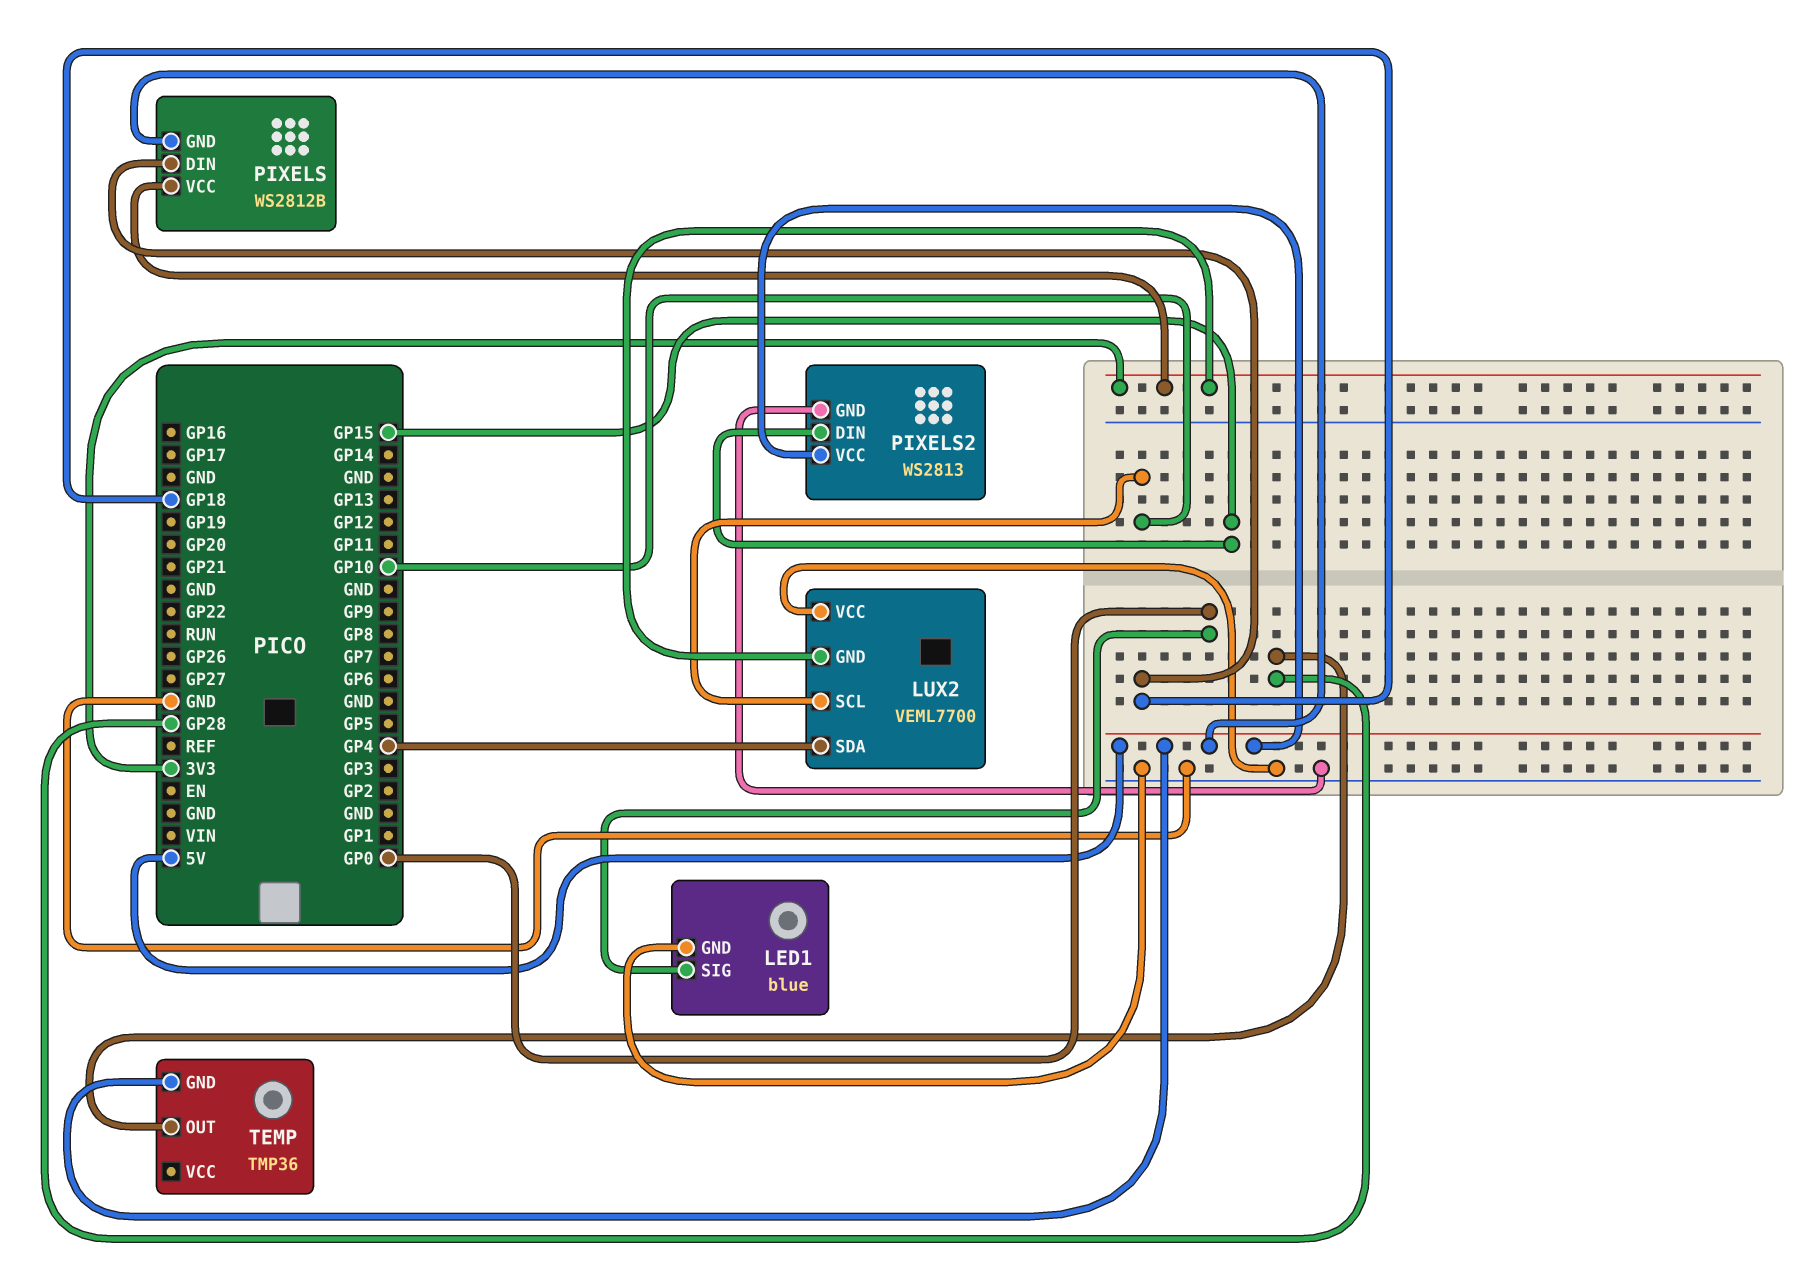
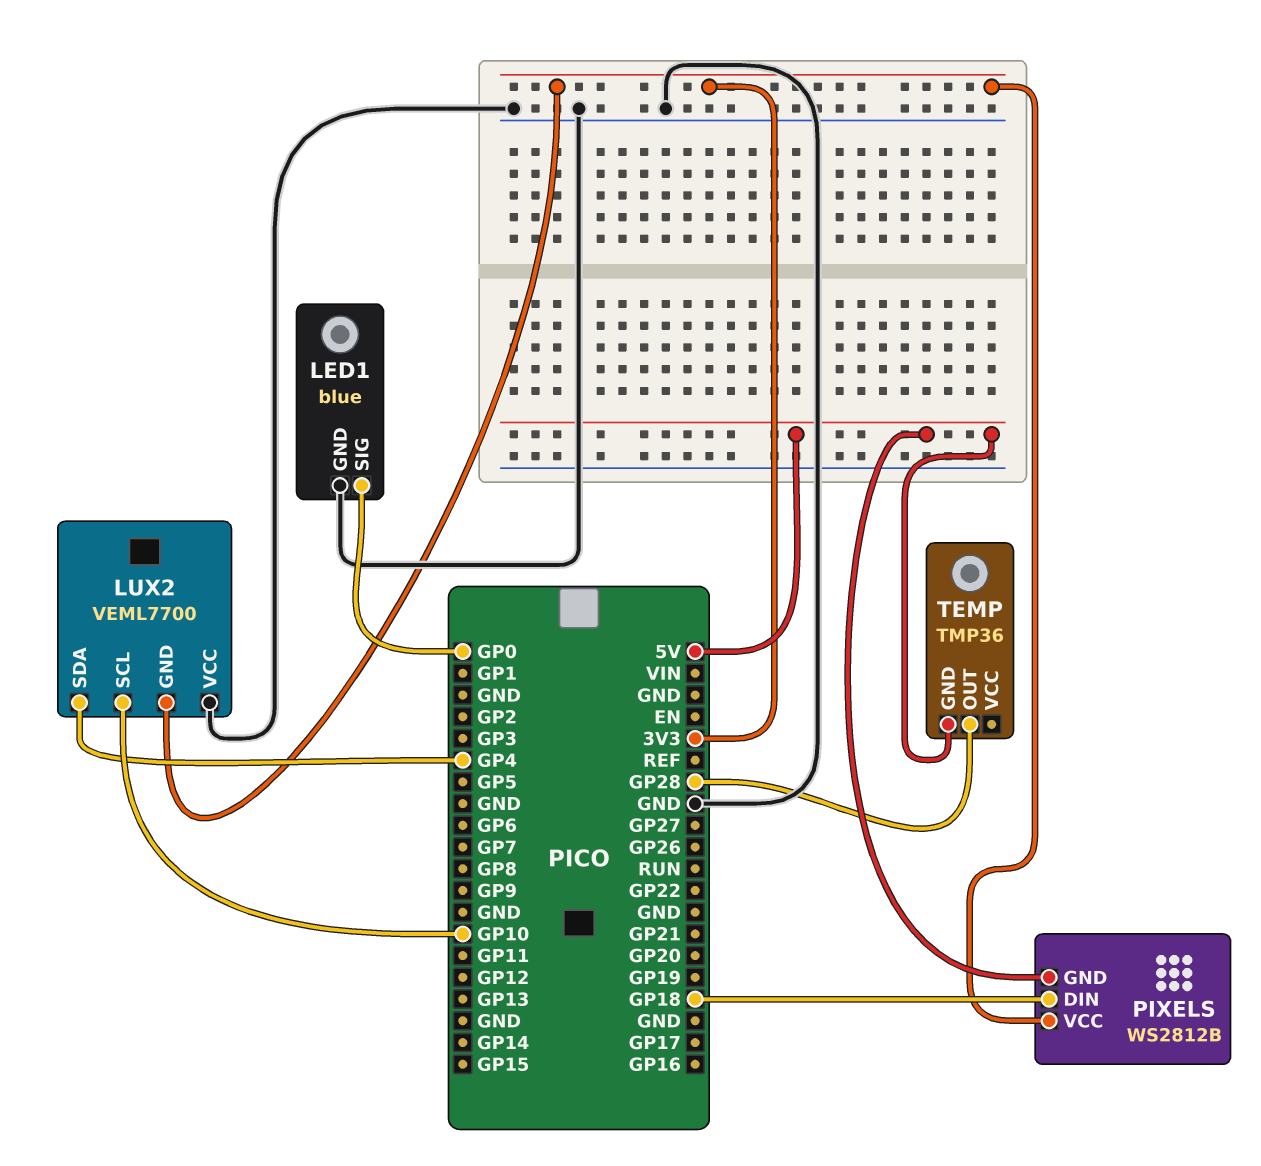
PIXELS2: WS2813 -> none
PIXELS2 pin DIN: GP15 -> none
PIXELS2 pin GND: GND -> none
PIXELS2 pin VCC: 5V -> none

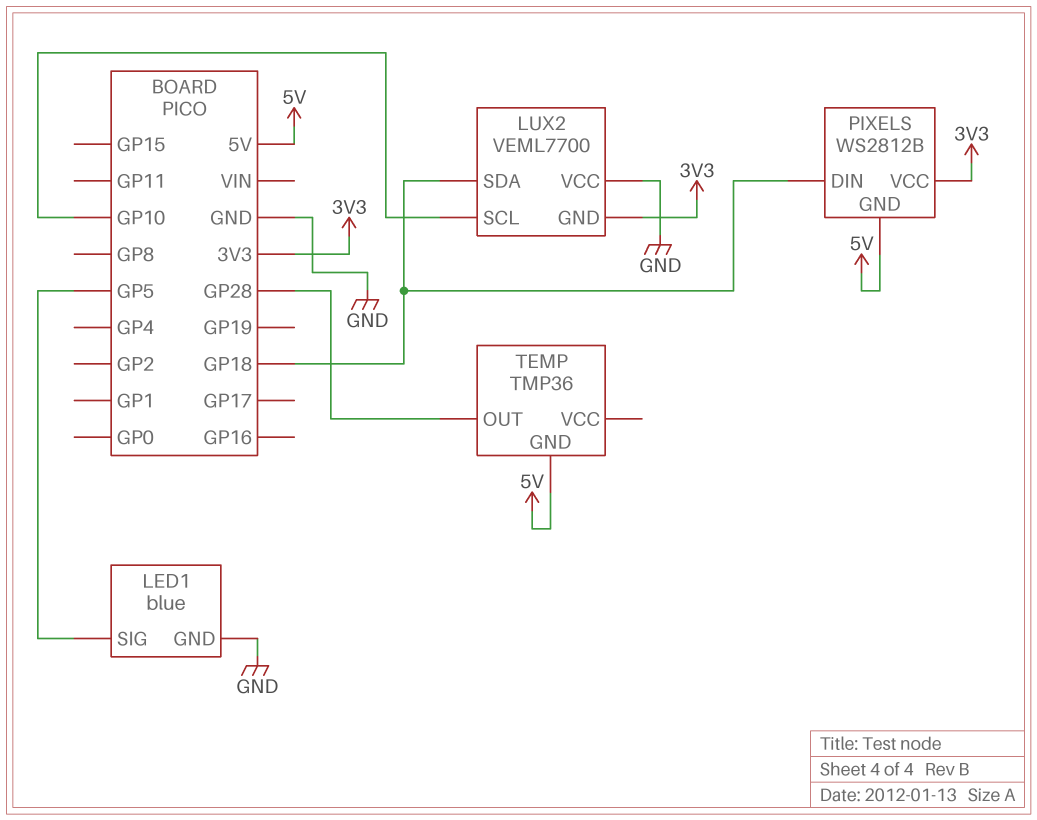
LED1 pin SIG: GP0 -> GP5
LUX2 pin SDA: GP4 -> GP18

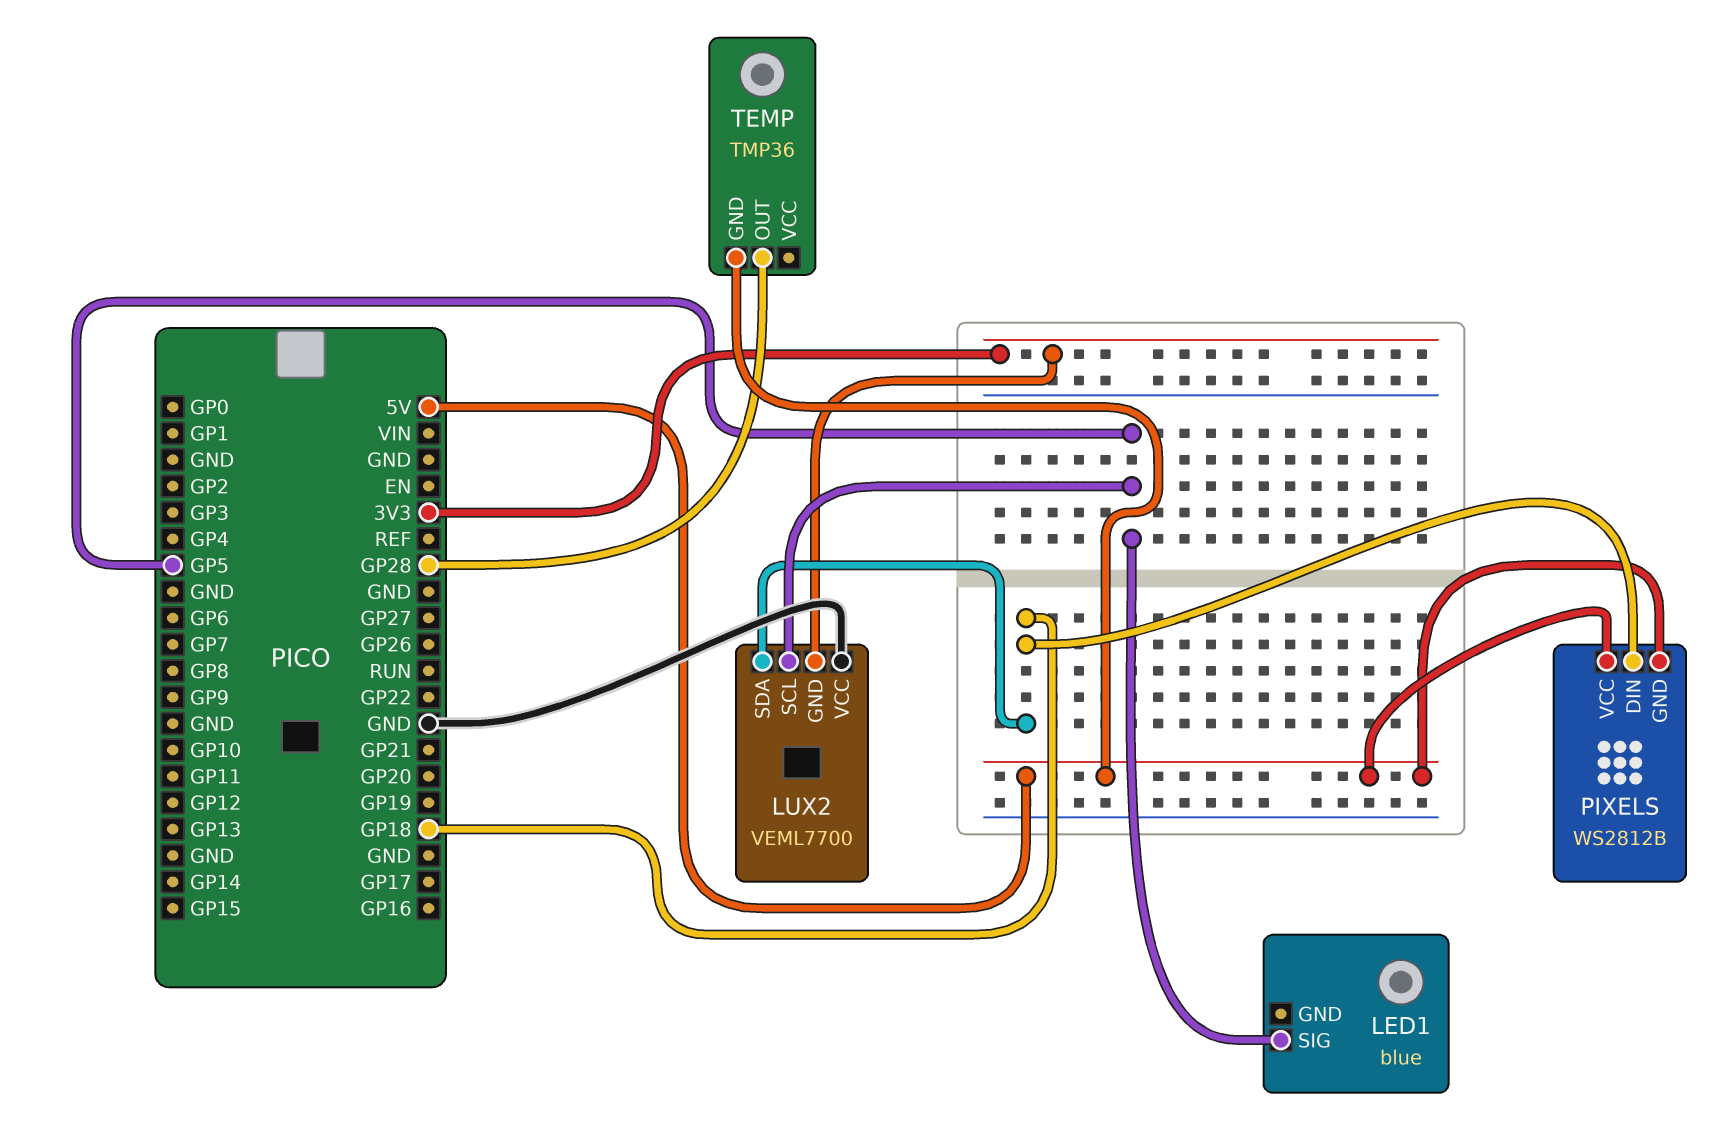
LED1 pin GND: GND -> none
LUX2 pin SCL: GP10 -> GP5
PIXELS pin VCC: 3V3 -> 5V

